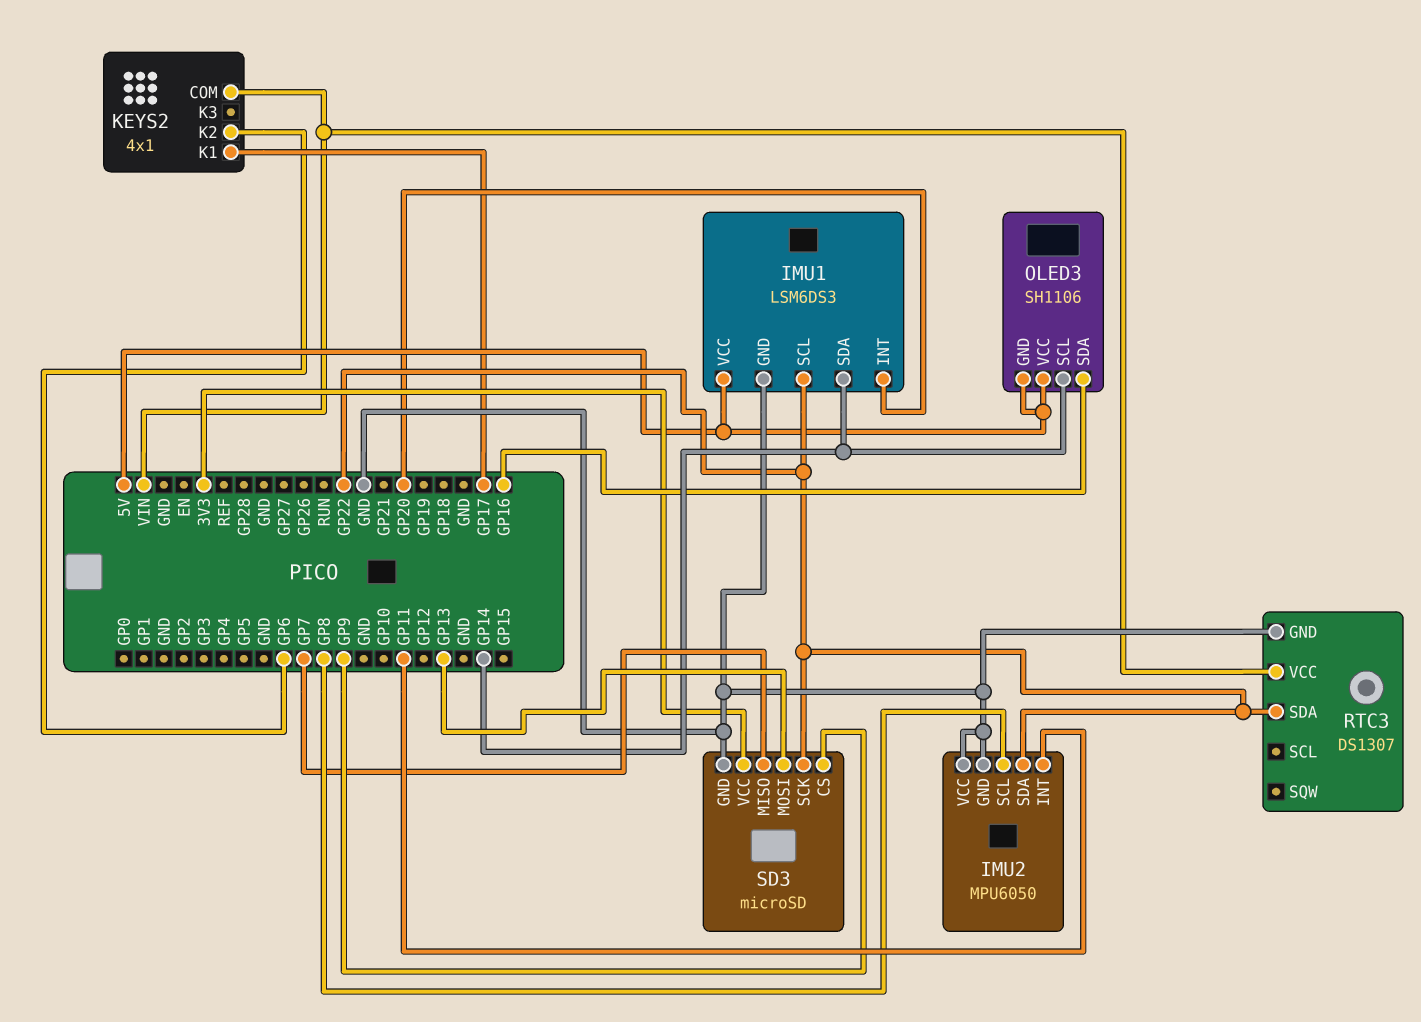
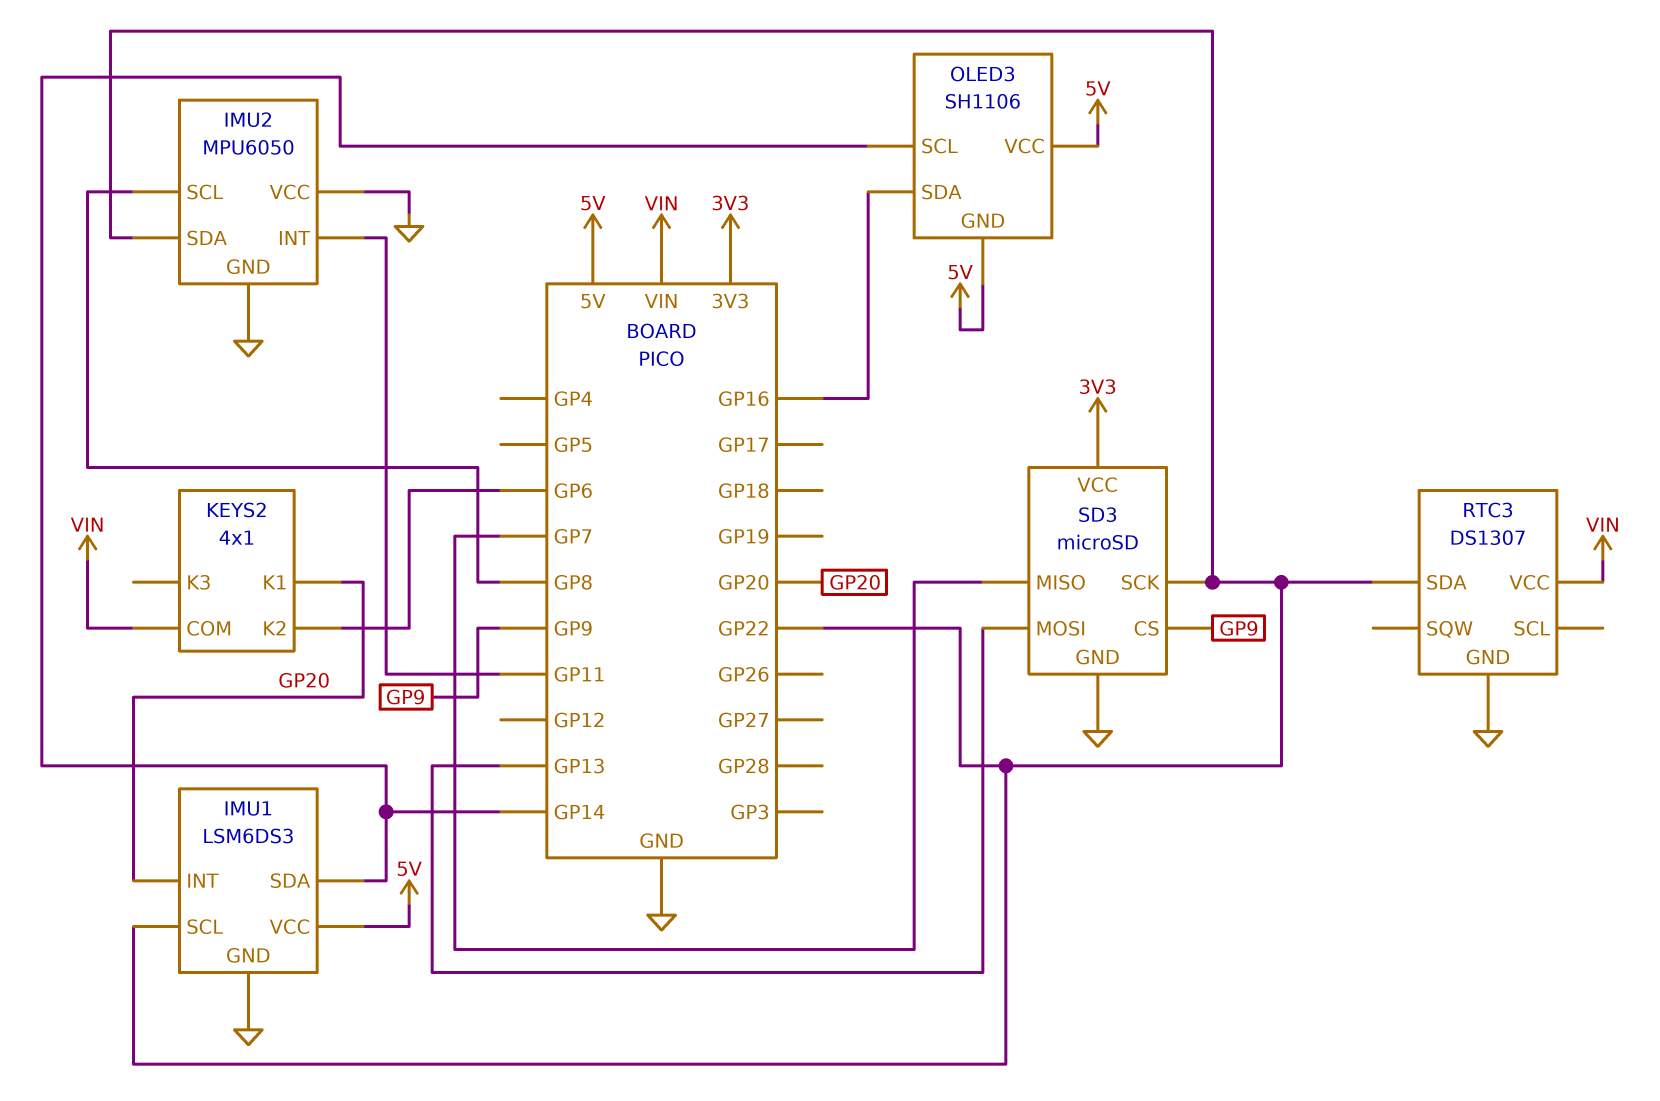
KEYS2 pin K1: GP17 -> GP20

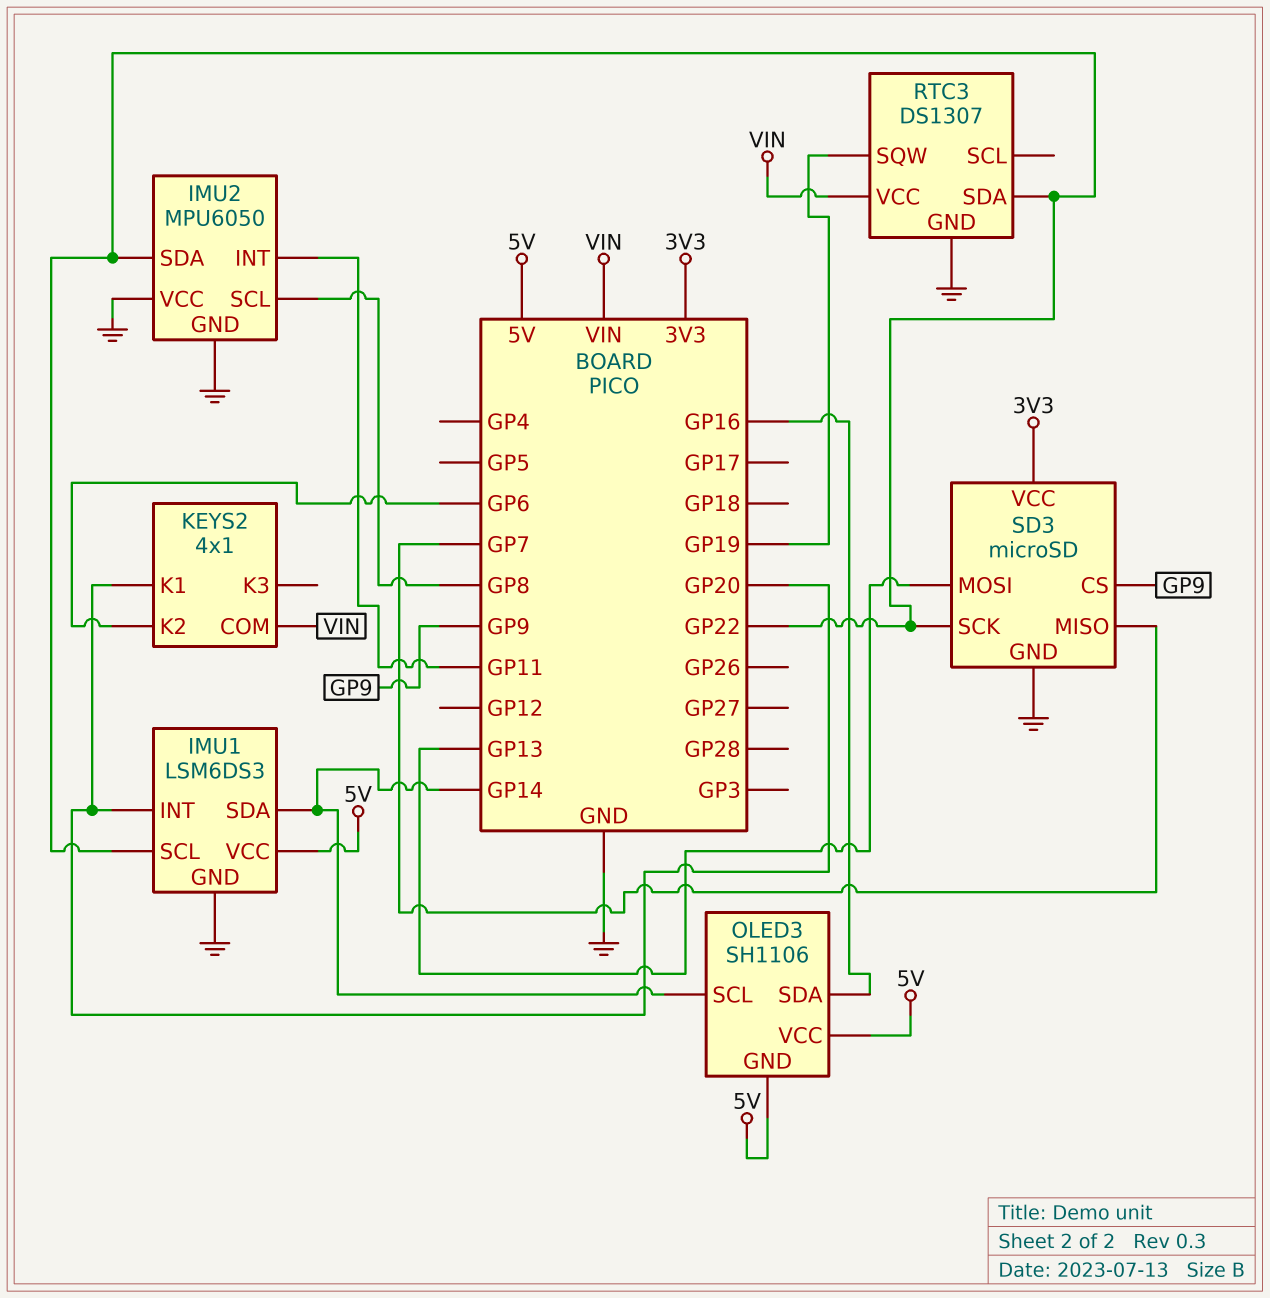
RTC3 pin SQW: none -> GP19

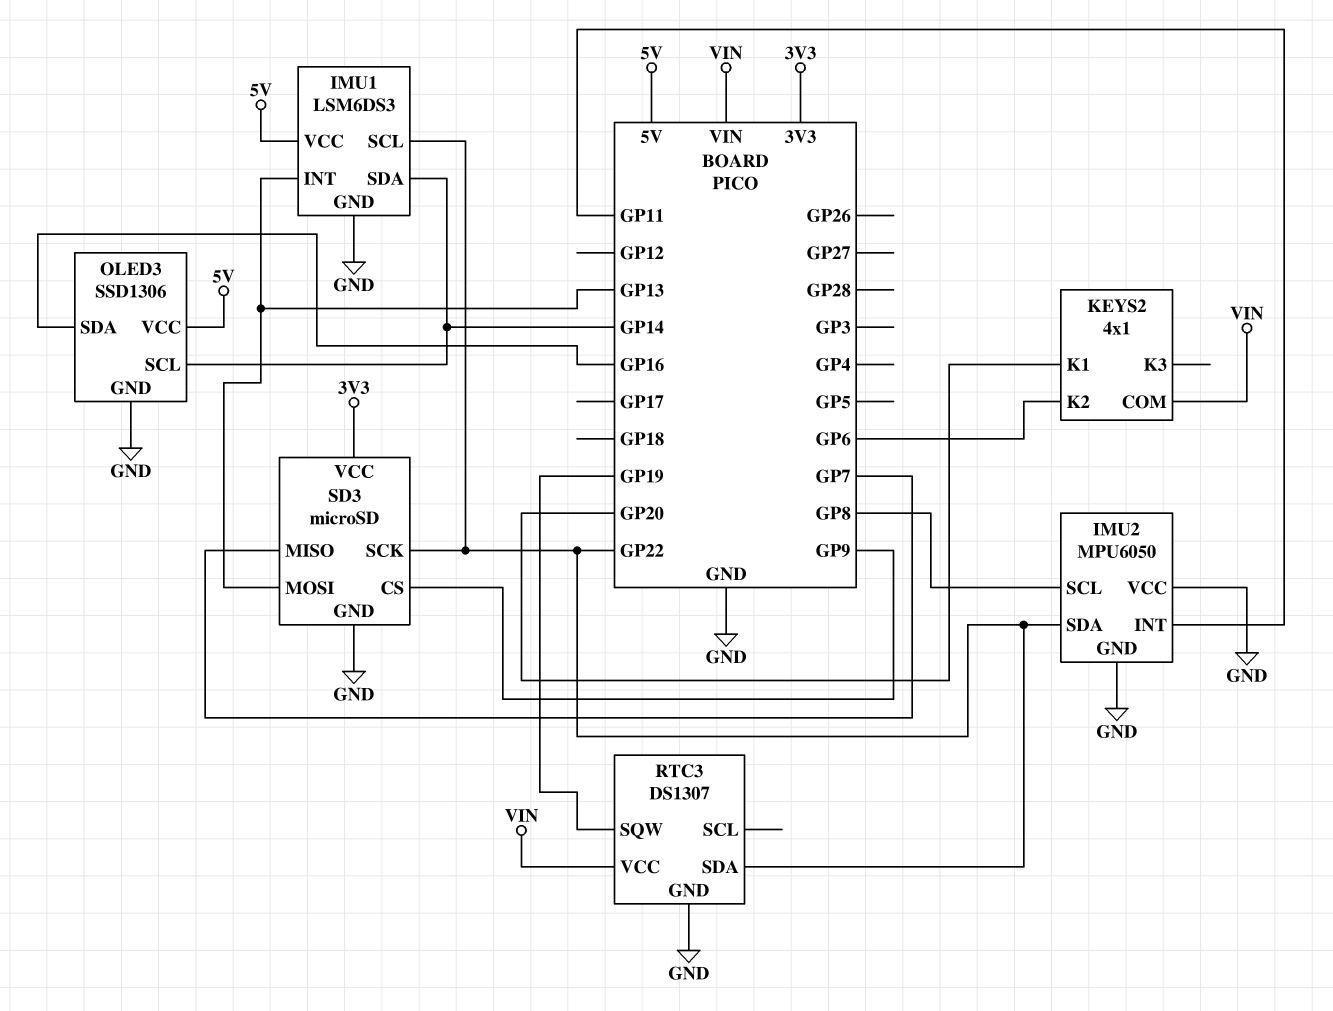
IMU1 pin INT: GP20 -> GP13
OLED3: SH1106 -> SSD1306
OLED3 pin GND: 5V -> GND

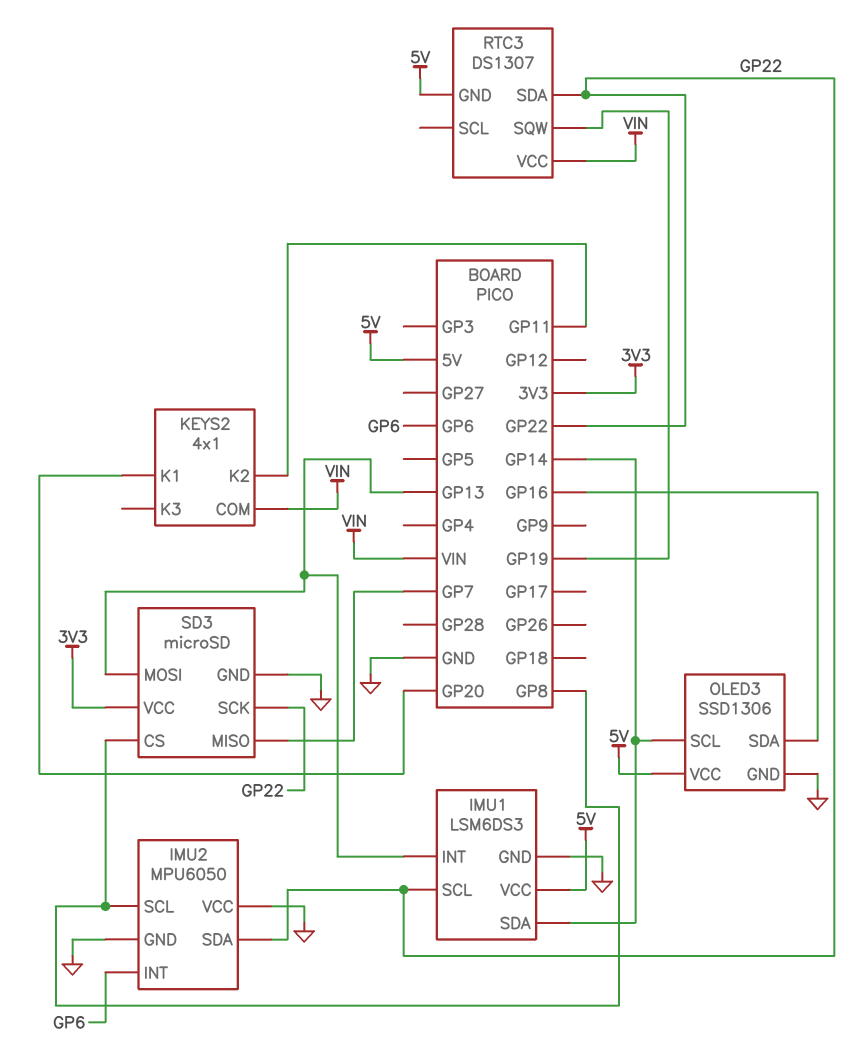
IMU2 pin INT: GP11 -> GP6
KEYS2 pin K2: GP6 -> GP11
RTC3 pin GND: GND -> 5V
SD3 pin CS: GP9 -> GP8

